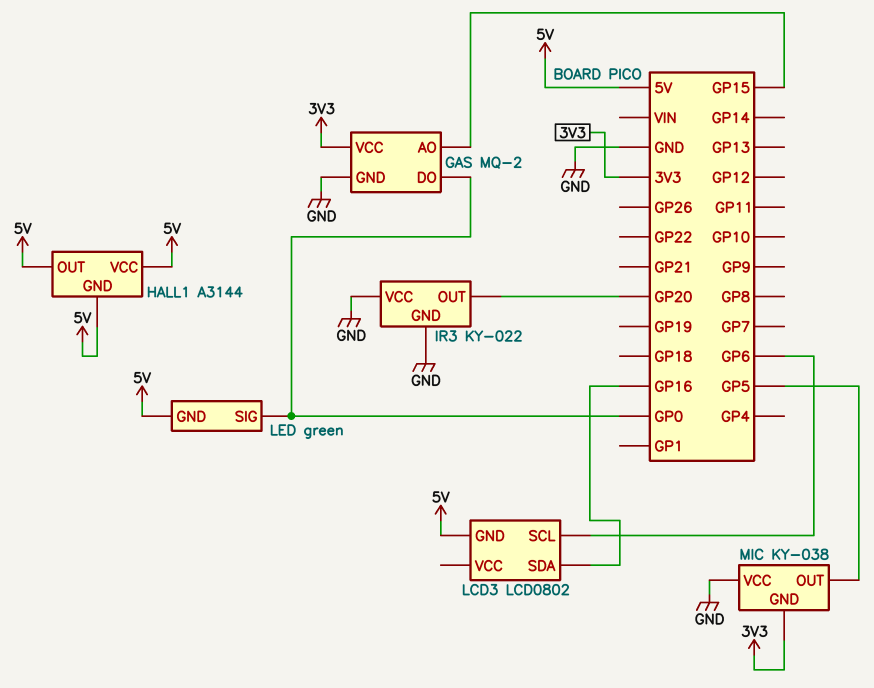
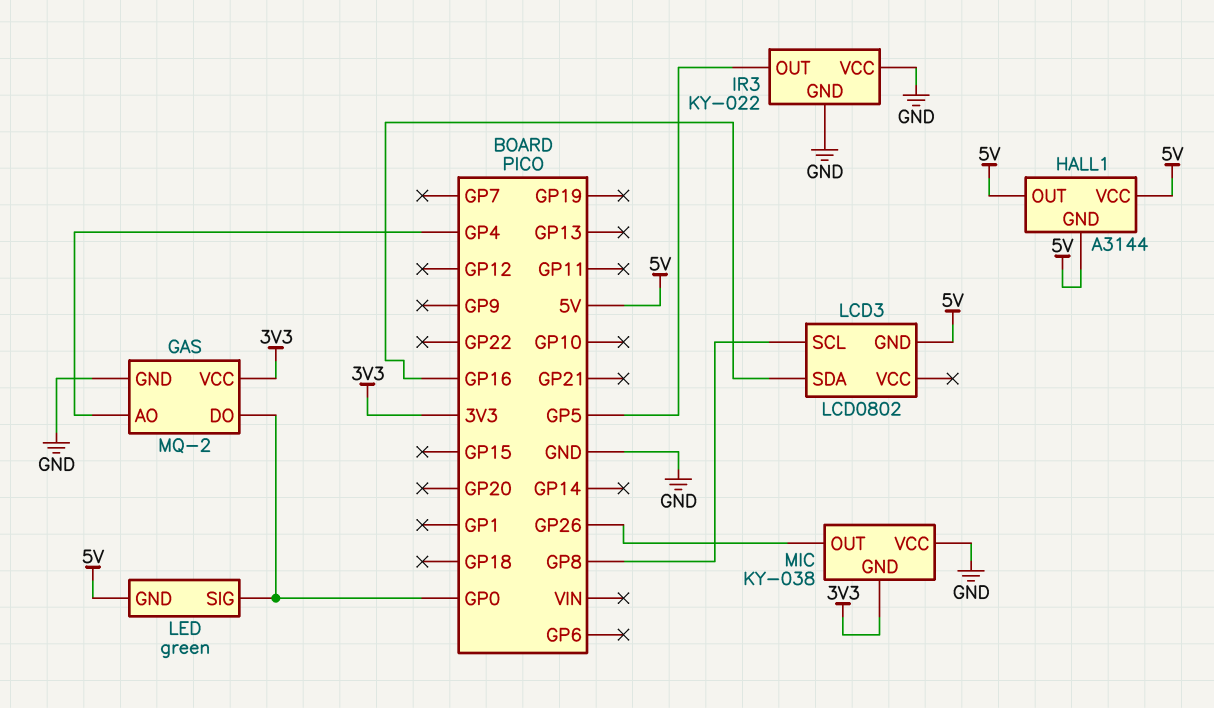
GAS pin AO: GP15 -> GP4
IR3 pin OUT: GP20 -> GP5
LCD3 pin SCL: GP6 -> GP8
MIC pin OUT: GP5 -> GP26

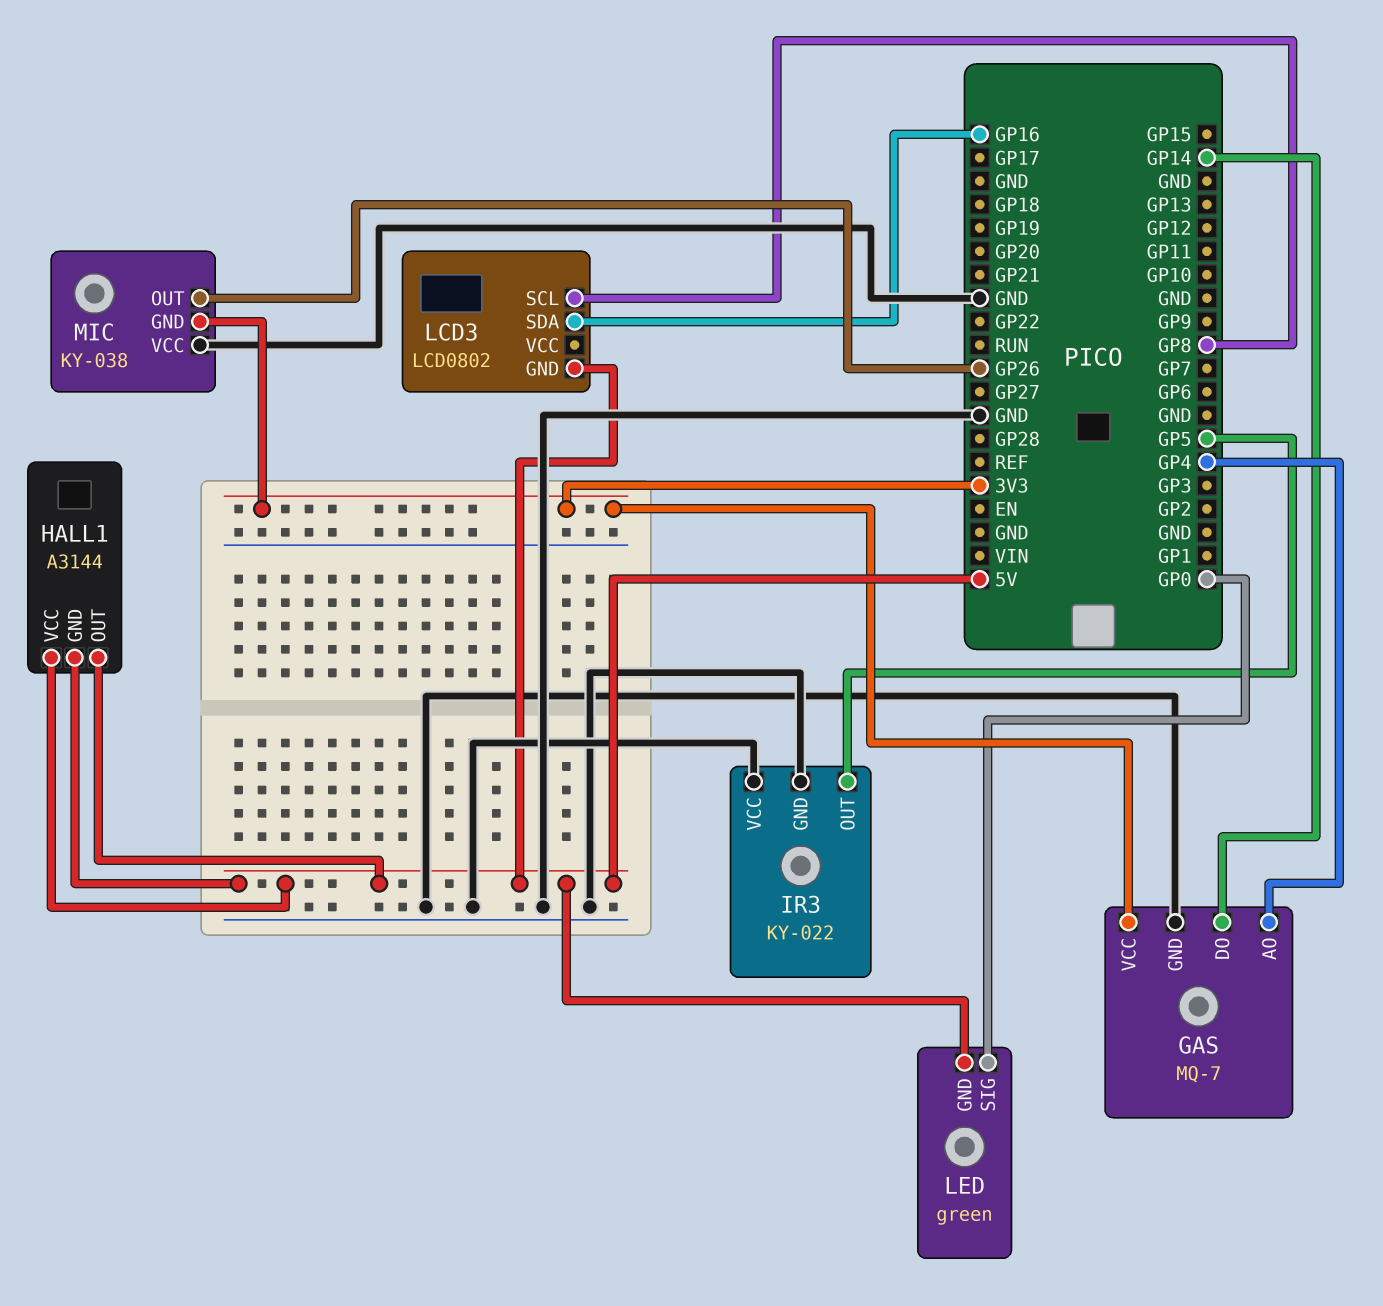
GAS: MQ-2 -> MQ-7
GAS pin DO: GP0 -> GP14

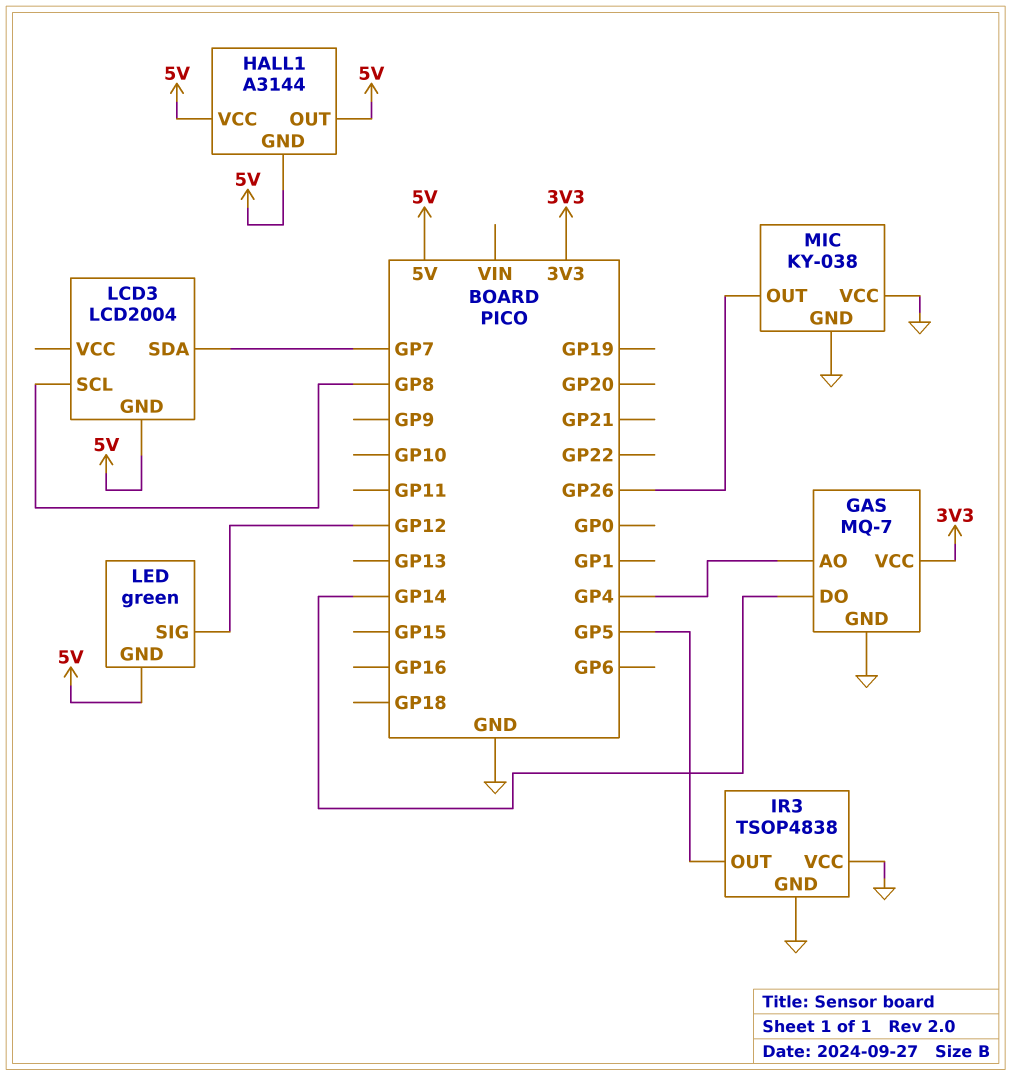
IR3: KY-022 -> TSOP4838
LCD3: LCD0802 -> LCD2004
LCD3 pin SDA: GP16 -> GP7
LED pin SIG: GP0 -> GP12
MIC pin GND: 3V3 -> GND

